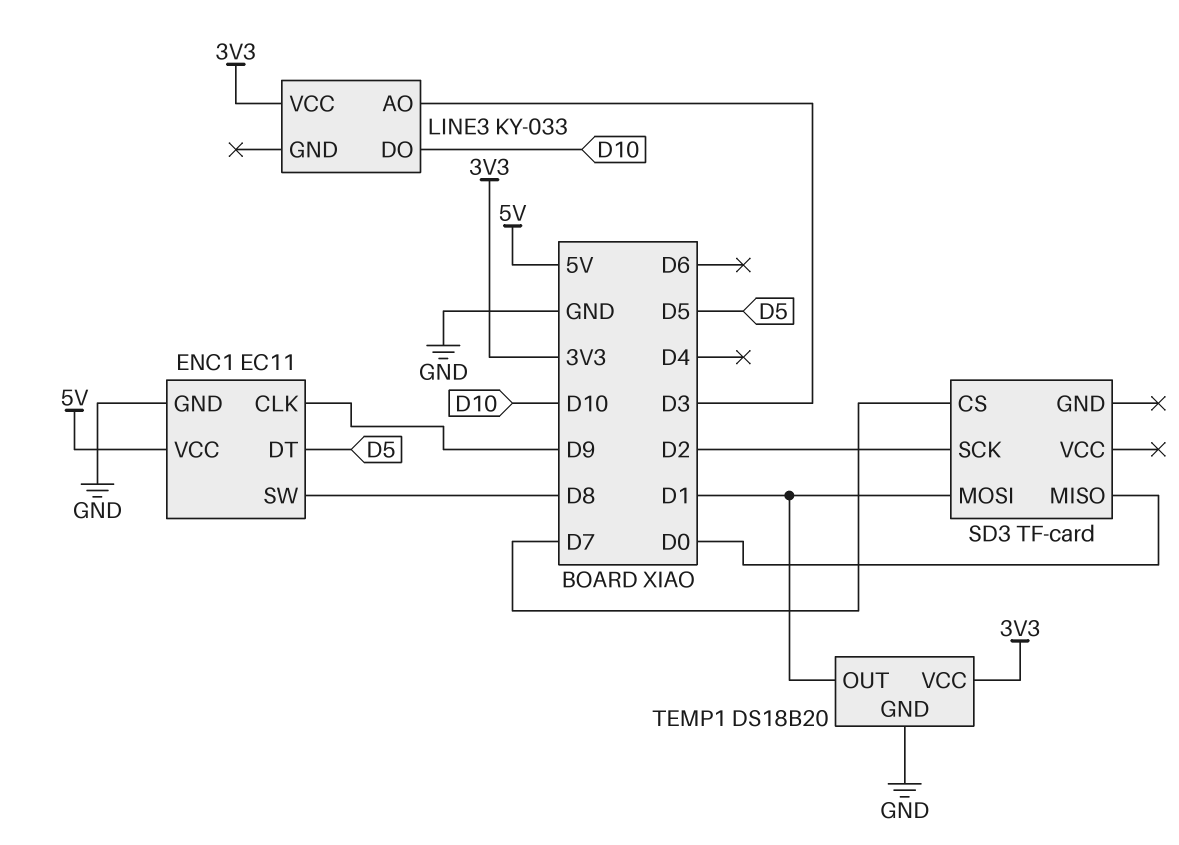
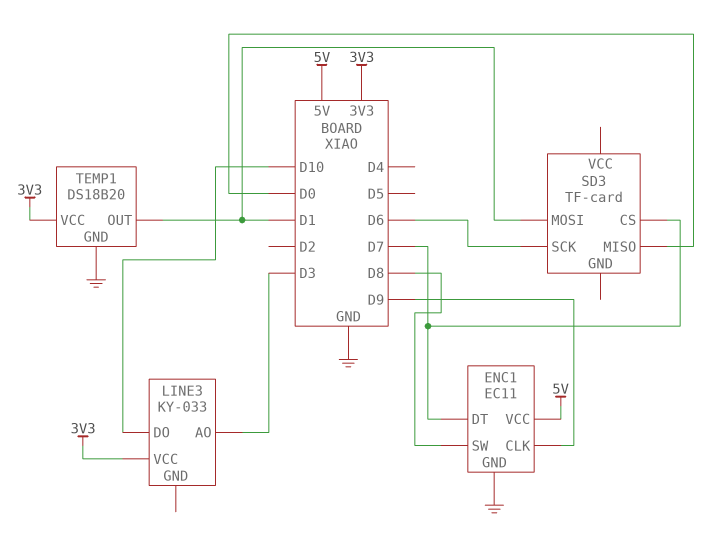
ENC1 pin DT: D5 -> D7
SD3 pin SCK: D2 -> D6

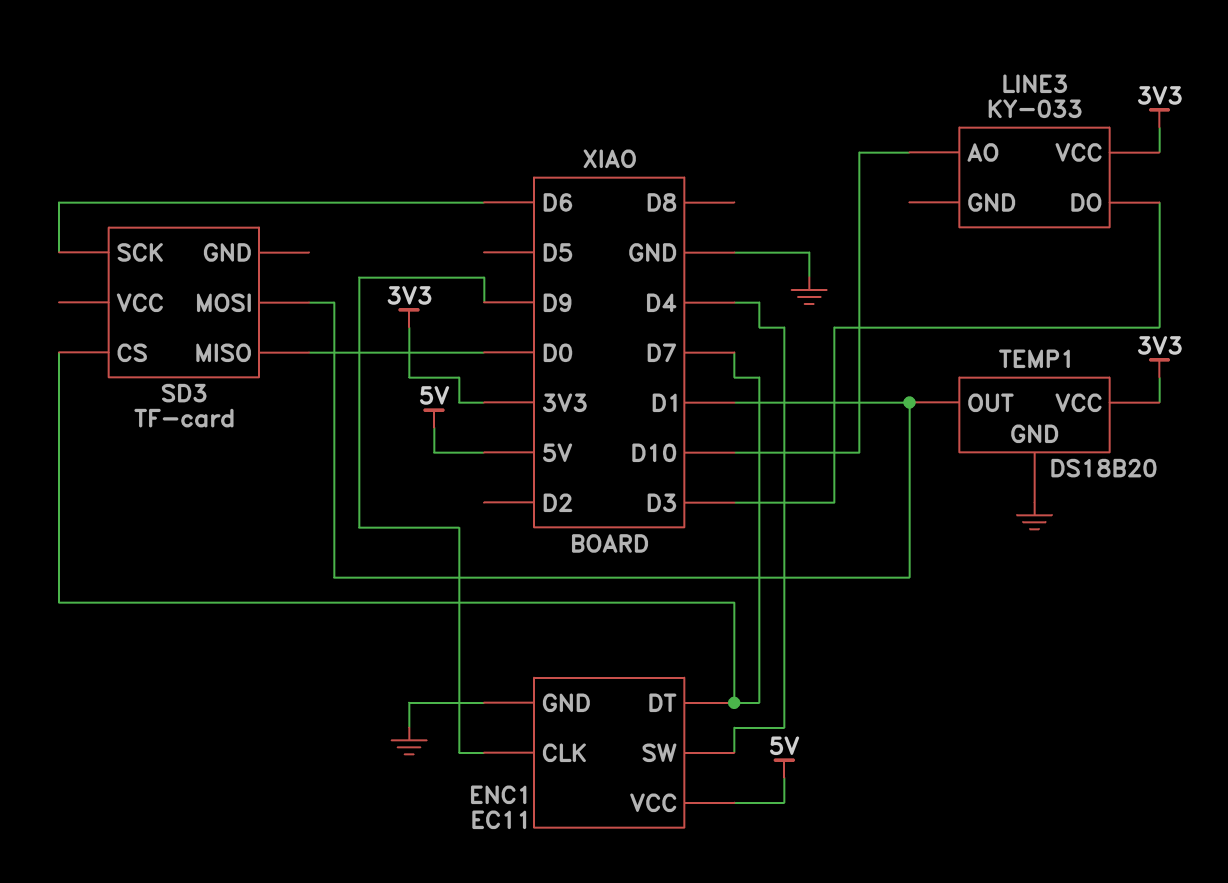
ENC1 pin SW: D8 -> D4
LINE3 pin AO: D3 -> D10
LINE3 pin DO: D10 -> D3

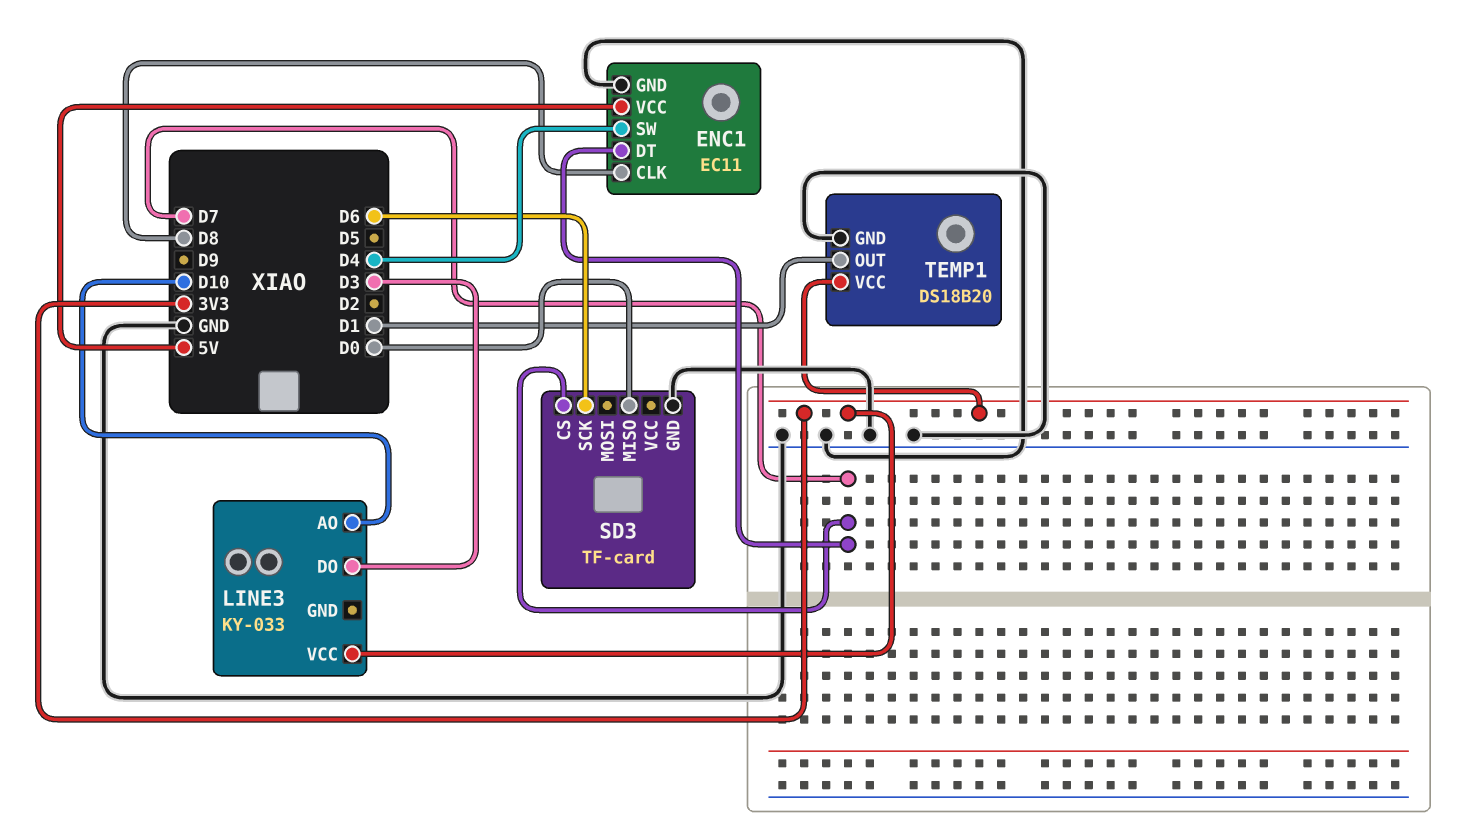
ENC1 pin CLK: D9 -> D8
SD3 pin GND: none -> GND
SD3 pin MOSI: D1 -> none

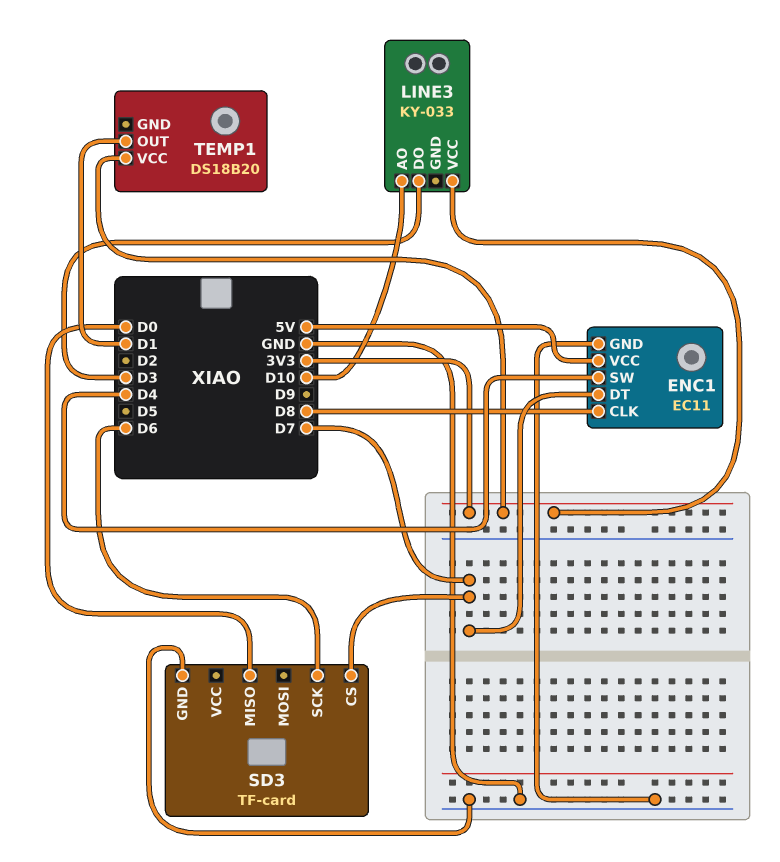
TEMP1 pin GND: GND -> none

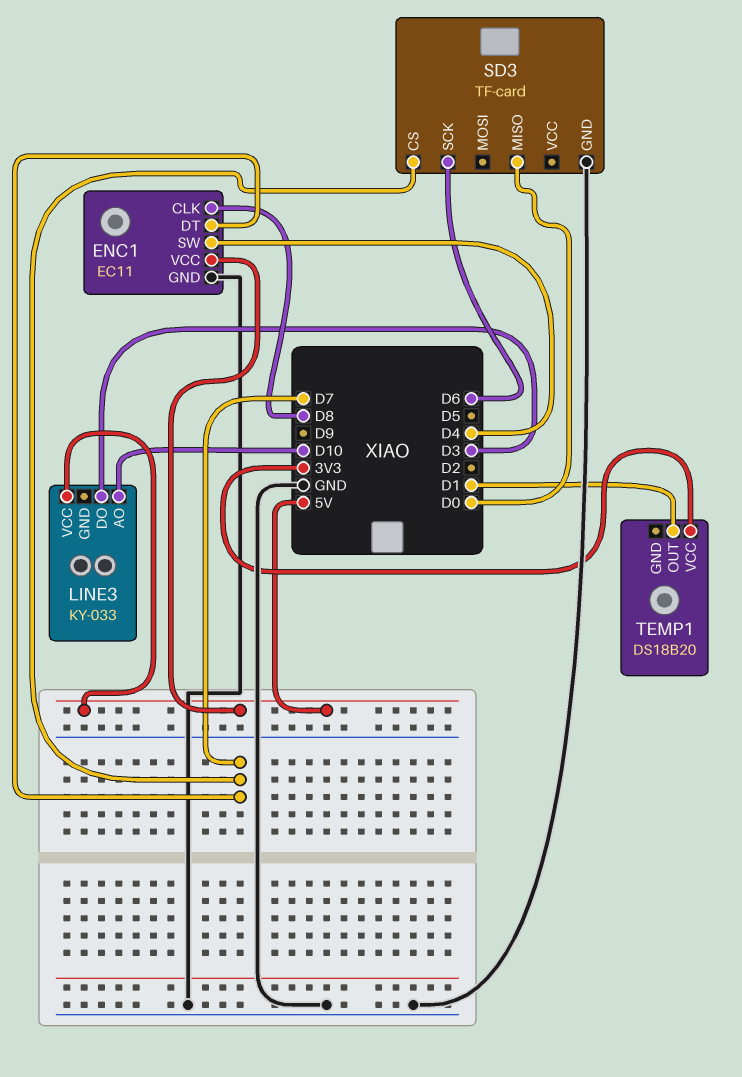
LINE3 pin VCC: 3V3 -> 5V

